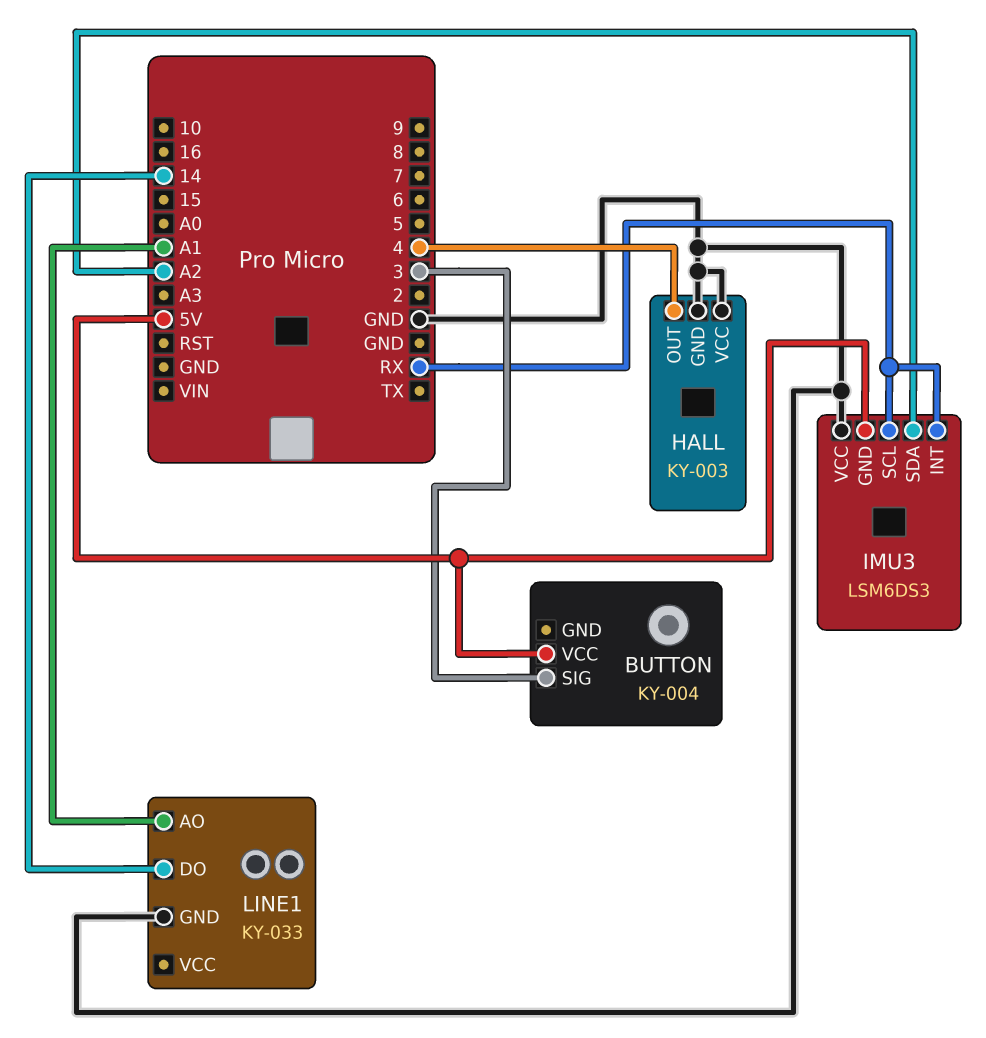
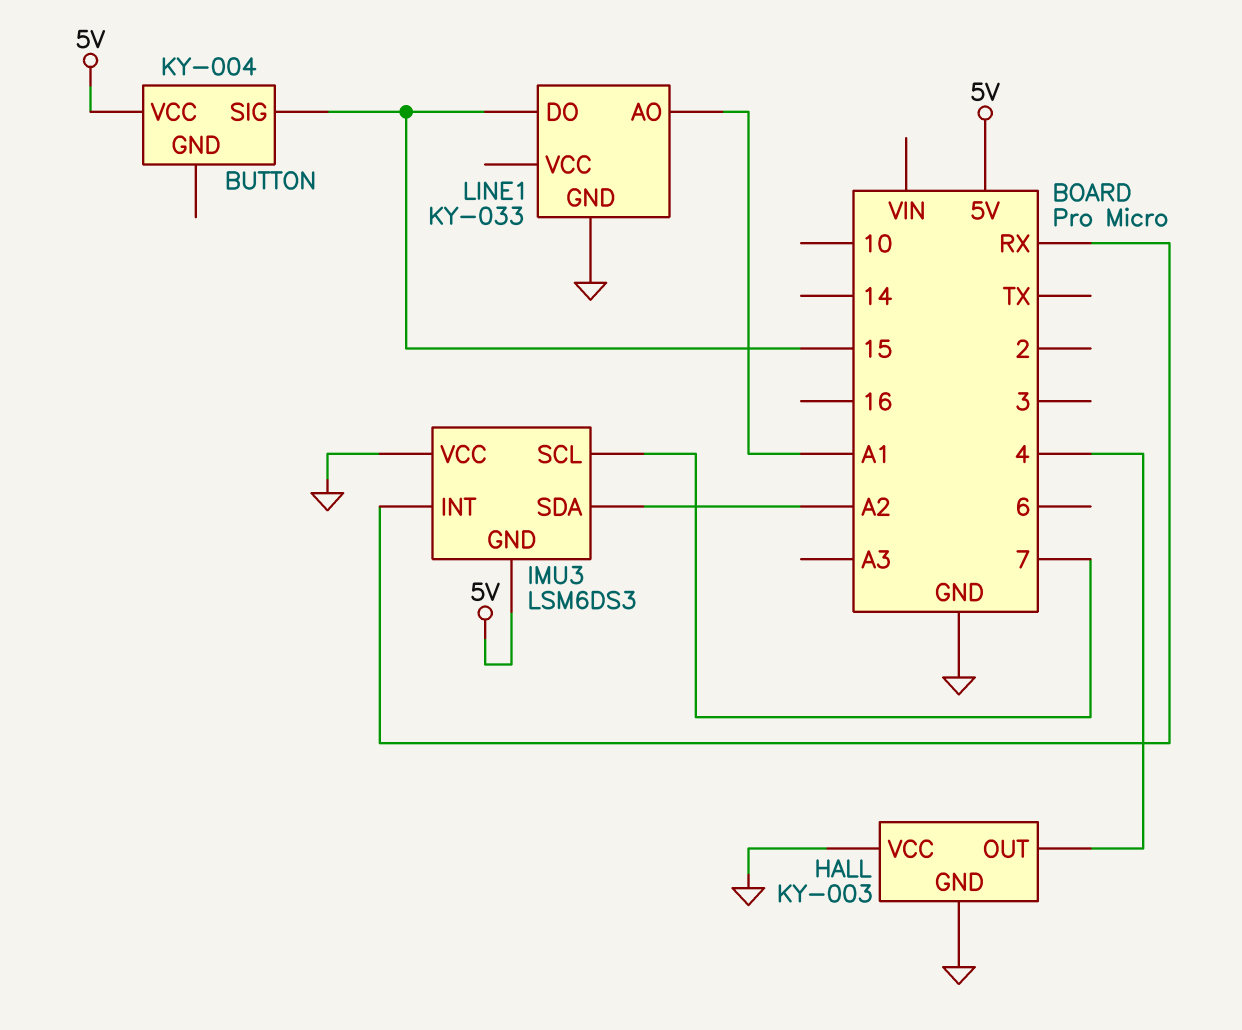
BUTTON pin SIG: 3 -> 15
IMU3 pin SCL: RX -> 7
LINE1 pin DO: 14 -> 15

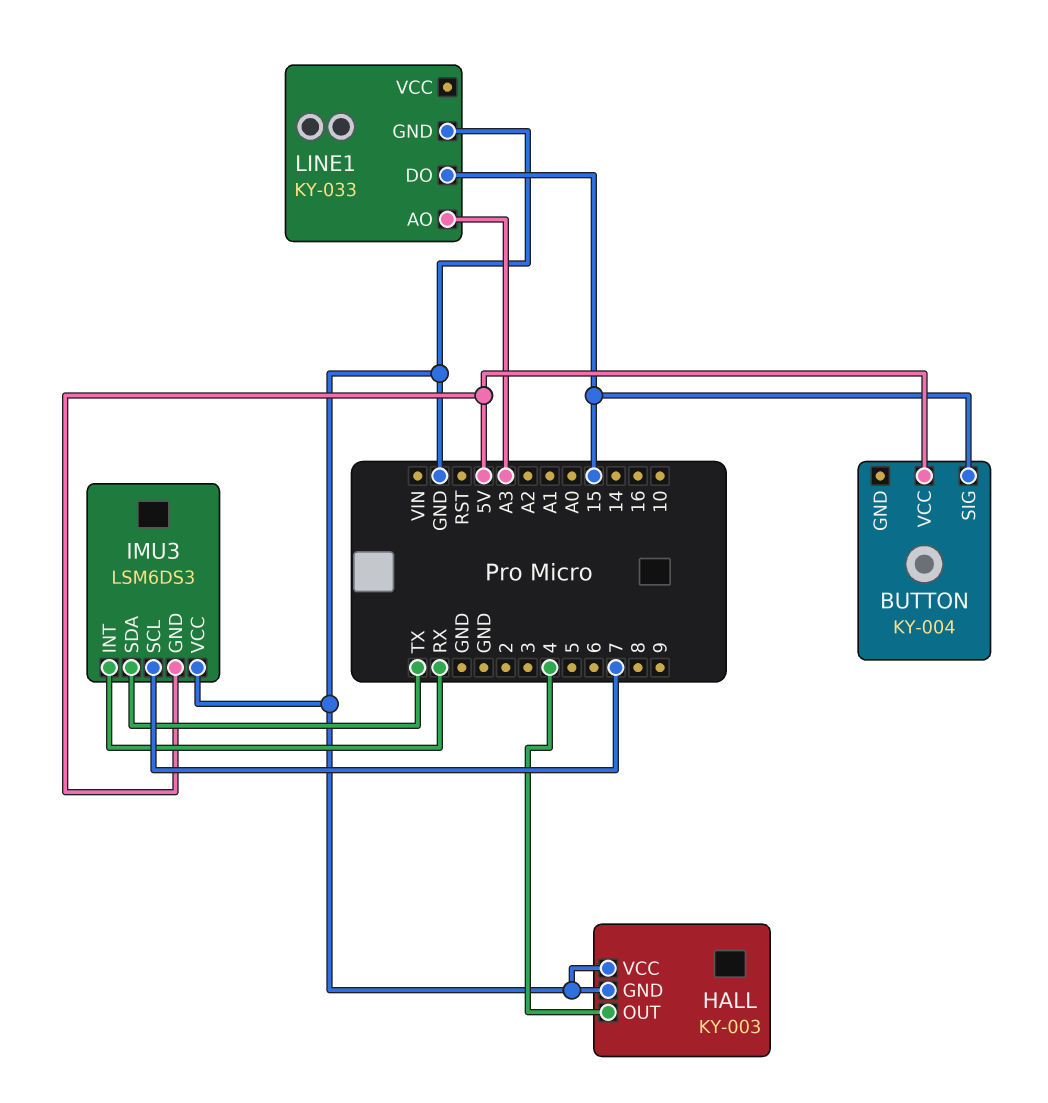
IMU3 pin SDA: A2 -> TX
LINE1 pin AO: A1 -> A3

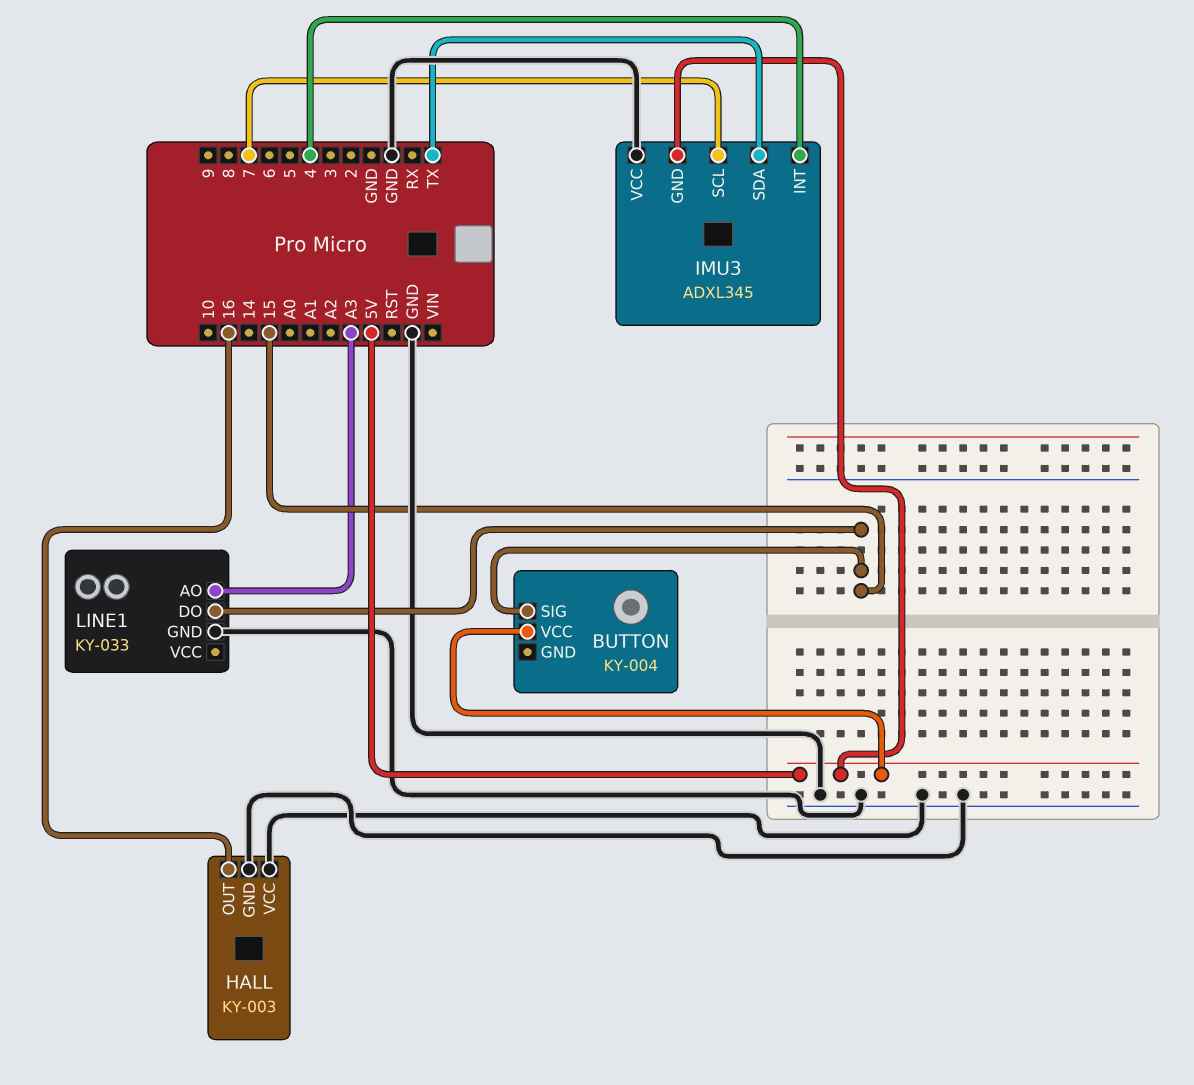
HALL pin OUT: 4 -> 16
IMU3: LSM6DS3 -> ADXL345
IMU3 pin INT: RX -> 4

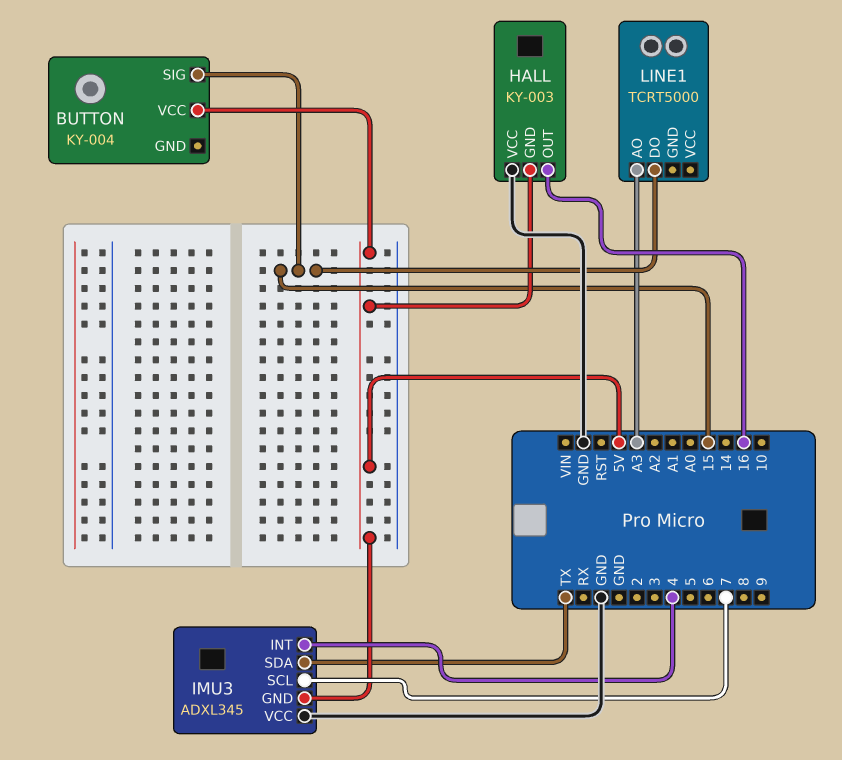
HALL pin GND: GND -> 5V
LINE1: KY-033 -> TCRT5000
LINE1 pin GND: GND -> none

